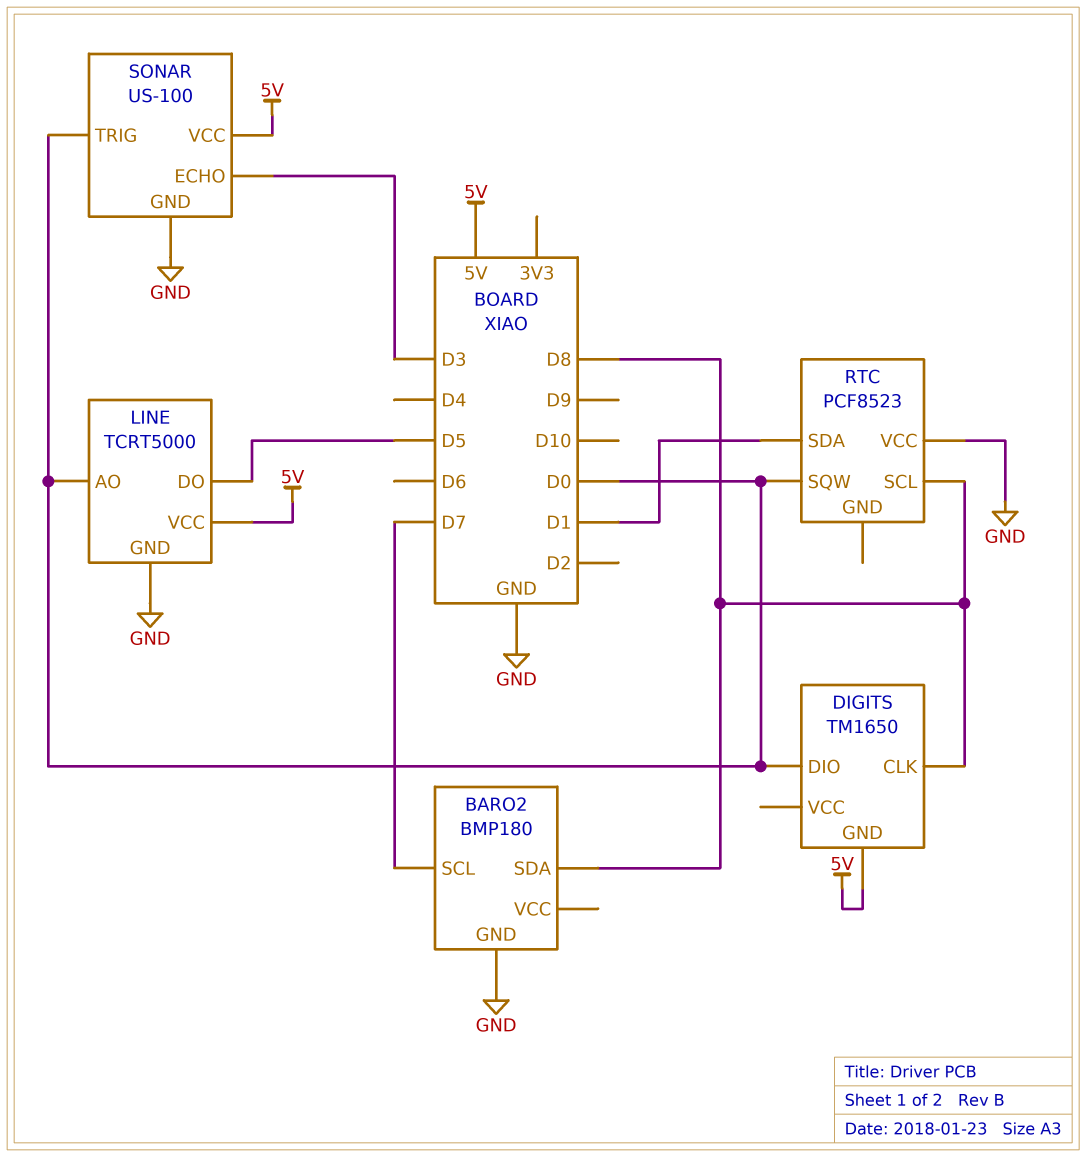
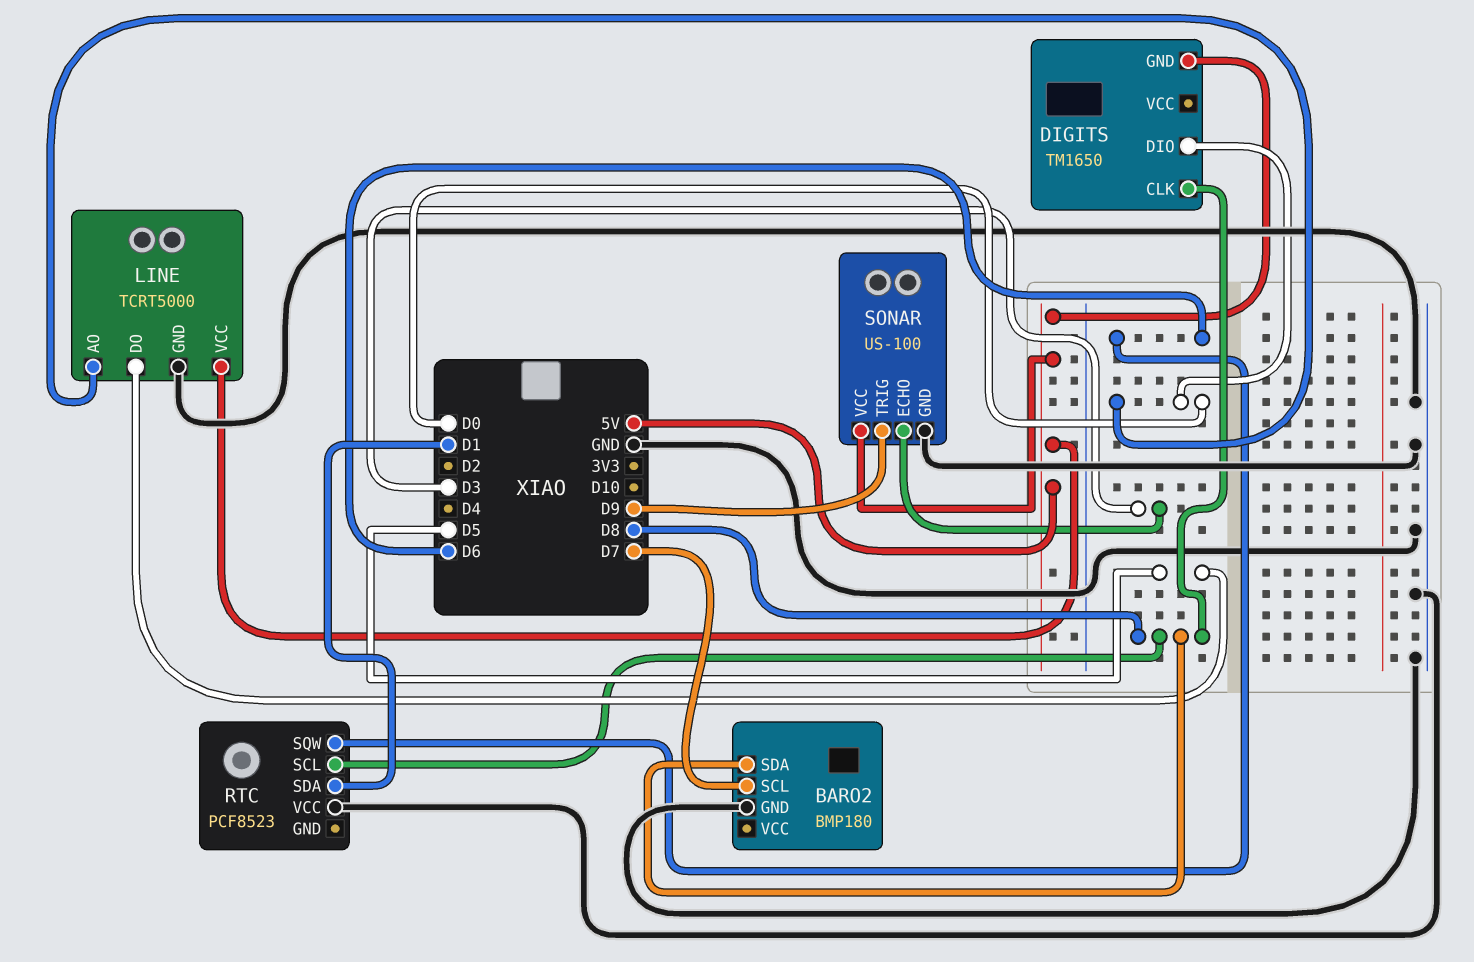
RTC pin SQW: D0 -> D6
SONAR pin TRIG: D0 -> D9

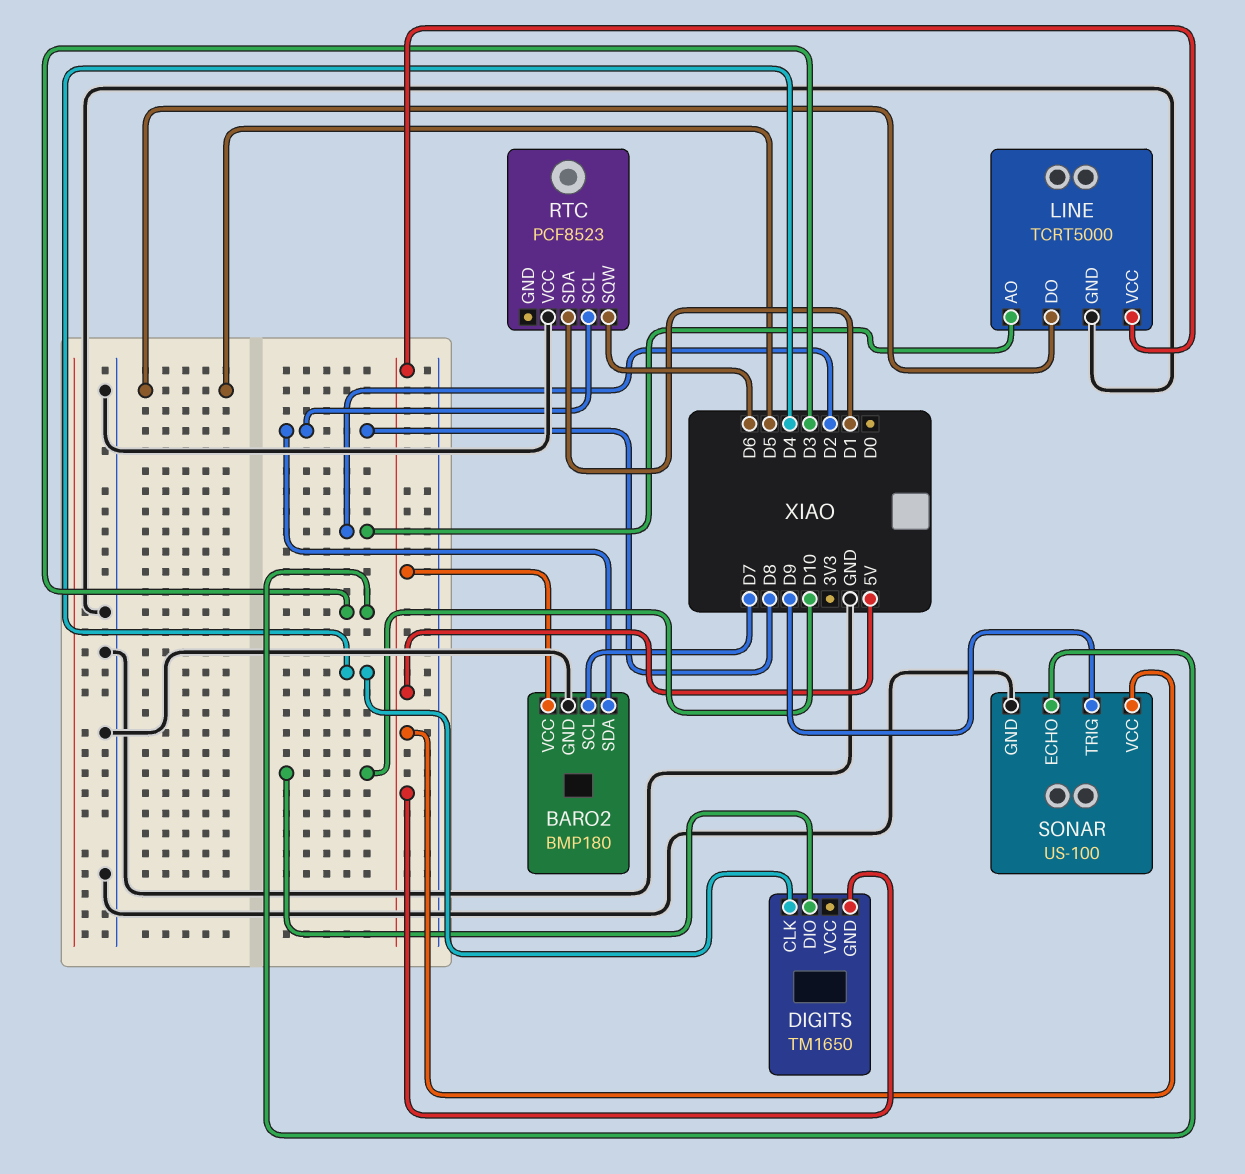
BARO2 pin VCC: none -> 5V
DIGITS pin CLK: D8 -> D4
DIGITS pin DIO: D0 -> D10
LINE pin AO: D0 -> D2

